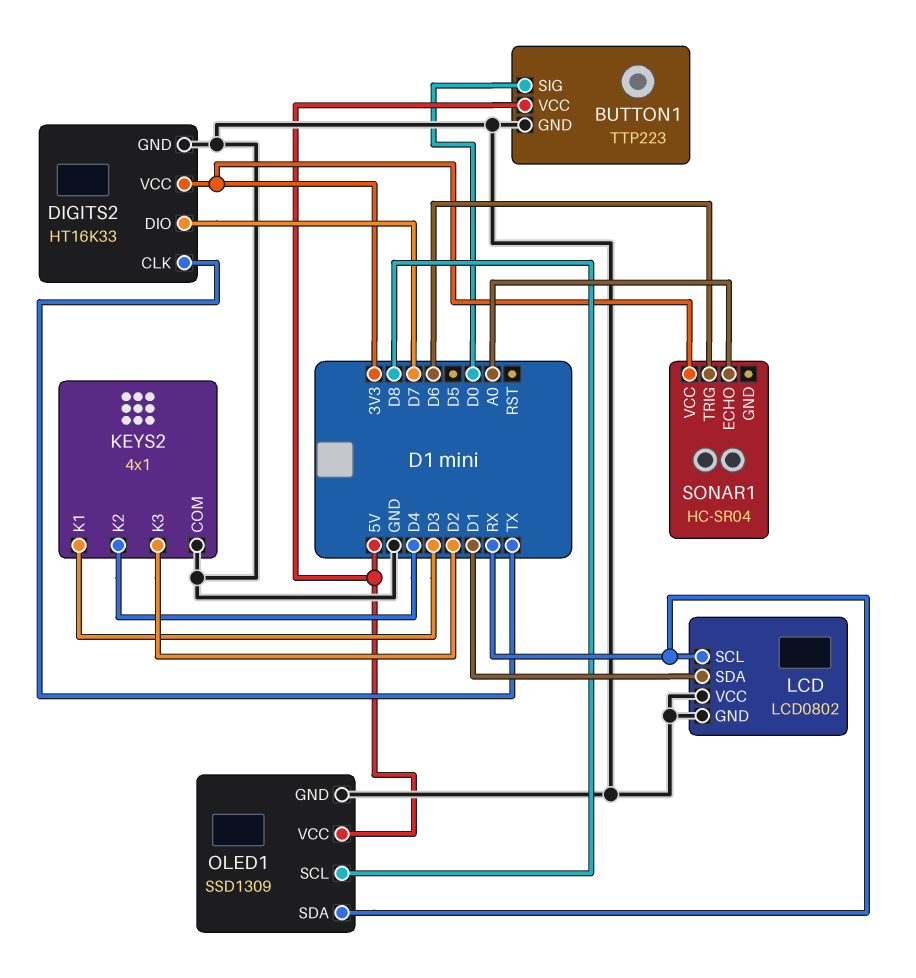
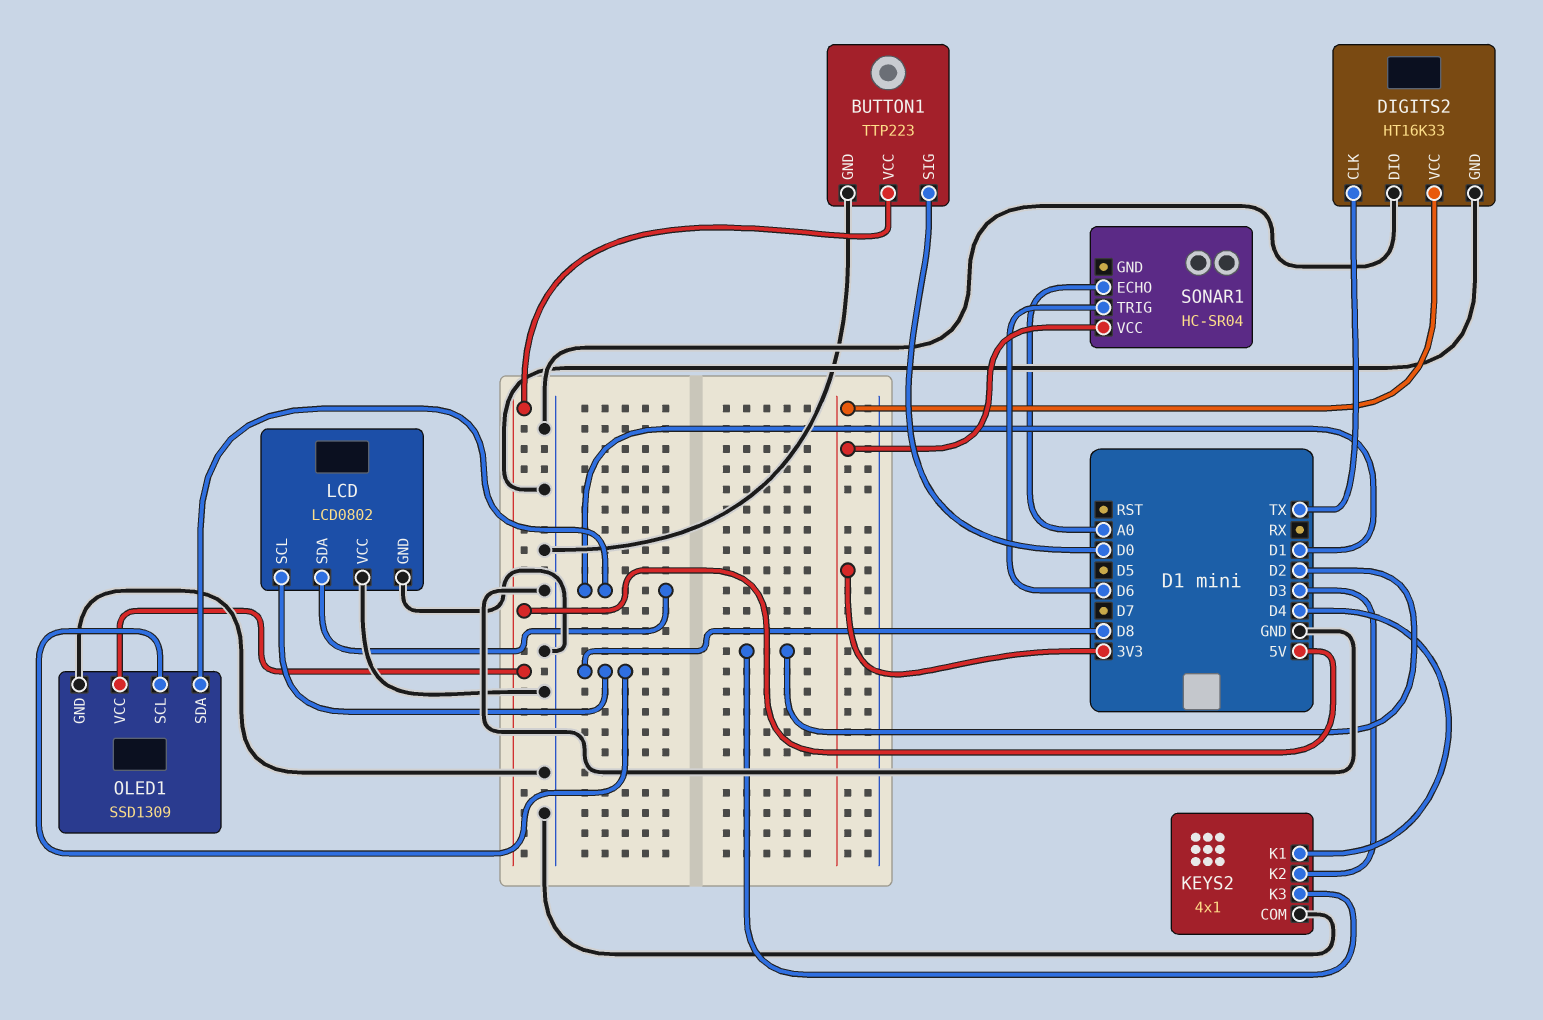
DIGITS2 pin DIO: D7 -> GND
KEYS2 pin K1: D3 -> D4
KEYS2 pin K2: D4 -> D3
LCD pin SCL: RX -> D8
OLED1 pin SDA: RX -> D1

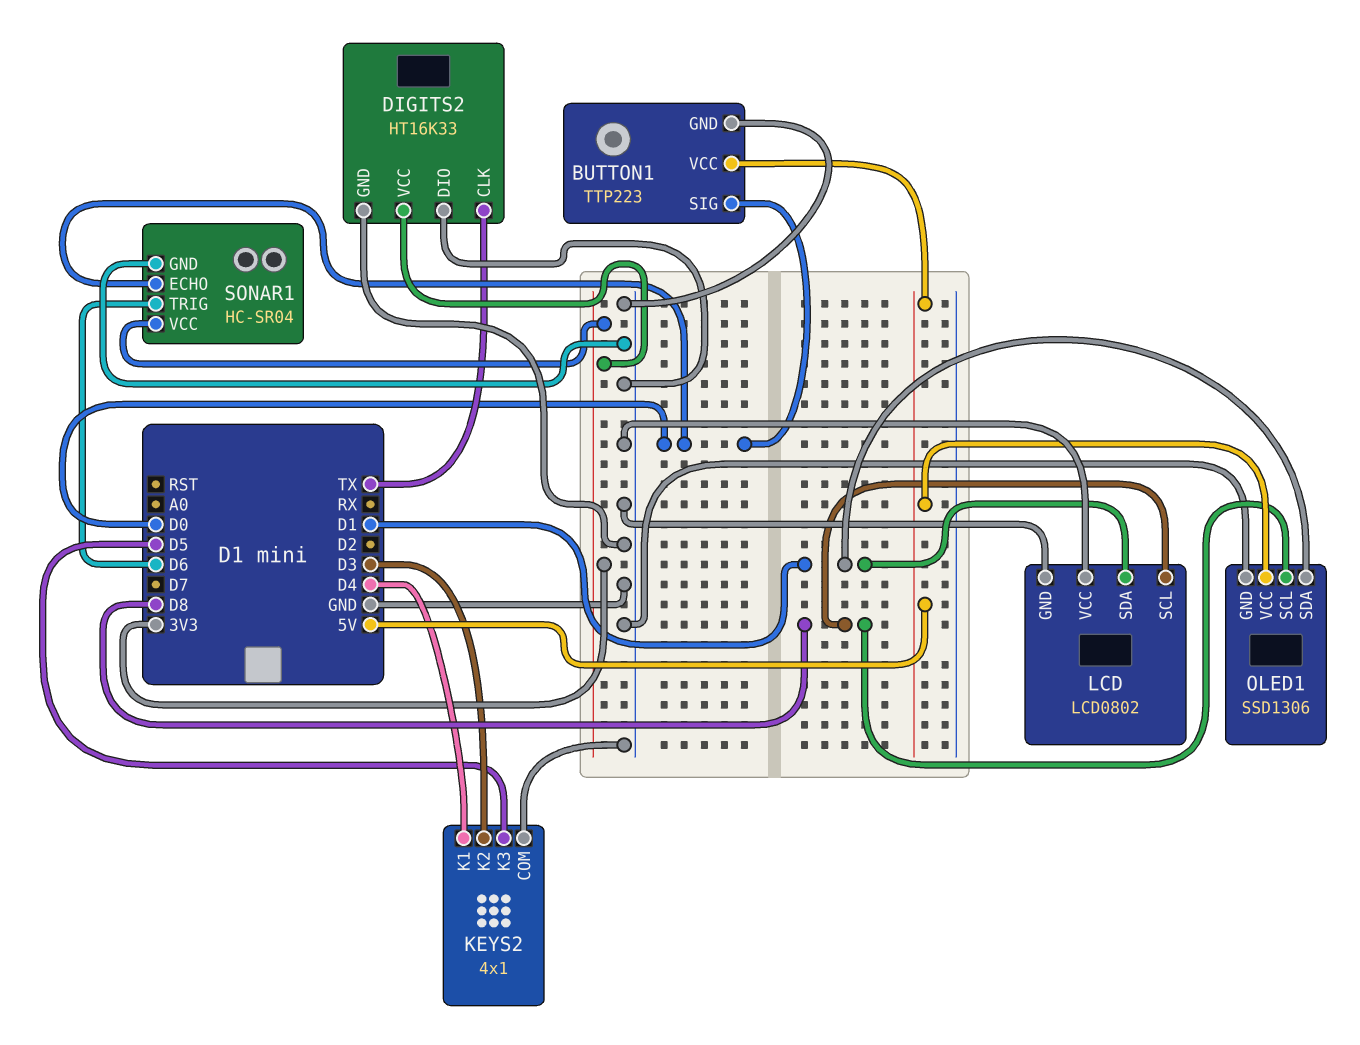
KEYS2 pin K3: D2 -> D5
OLED1: SSD1309 -> SSD1306
SONAR1 pin ECHO: A0 -> D0
SONAR1 pin GND: none -> GND

